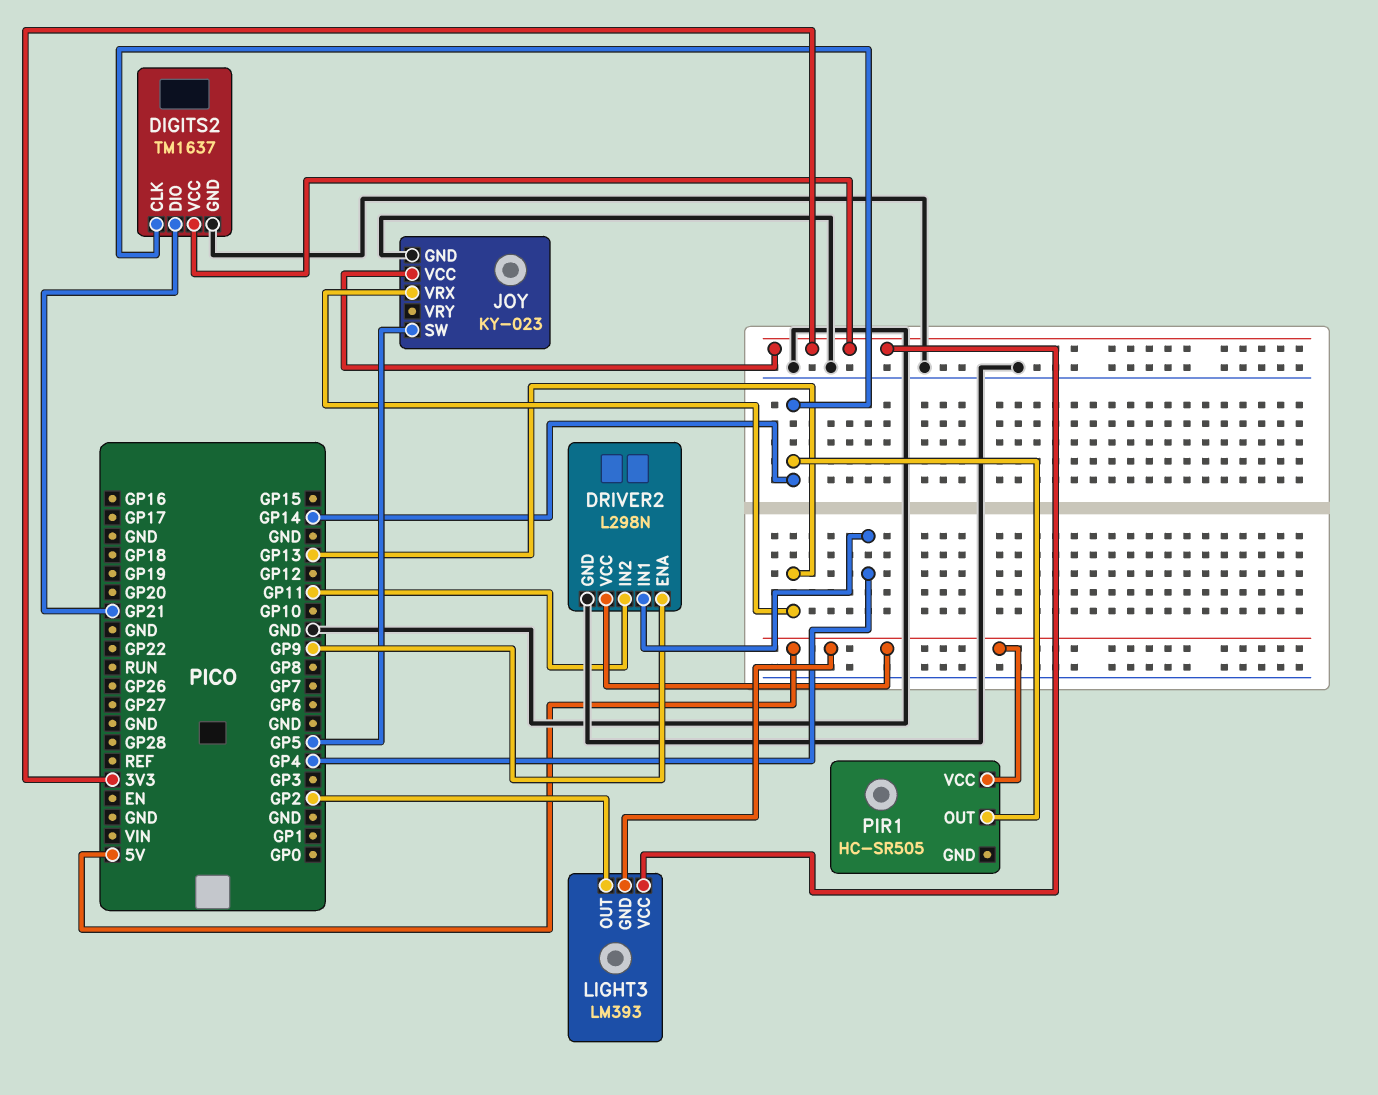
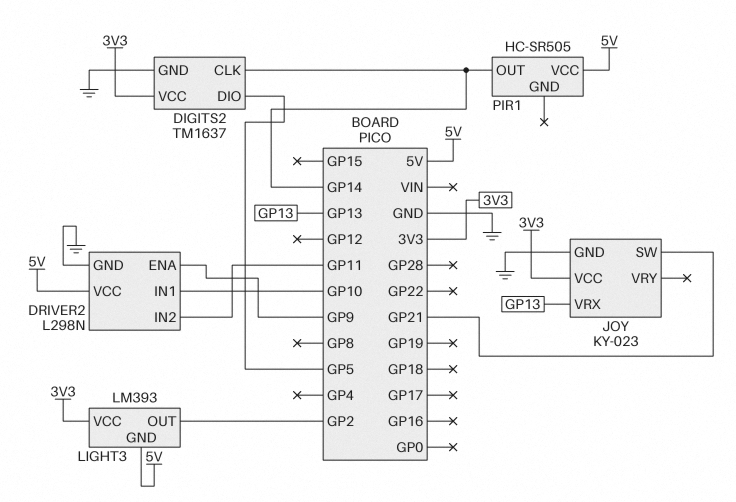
DIGITS2 pin DIO: GP21 -> GP5
DRIVER2 pin IN1: GP4 -> GP10
JOY pin SW: GP5 -> GP21

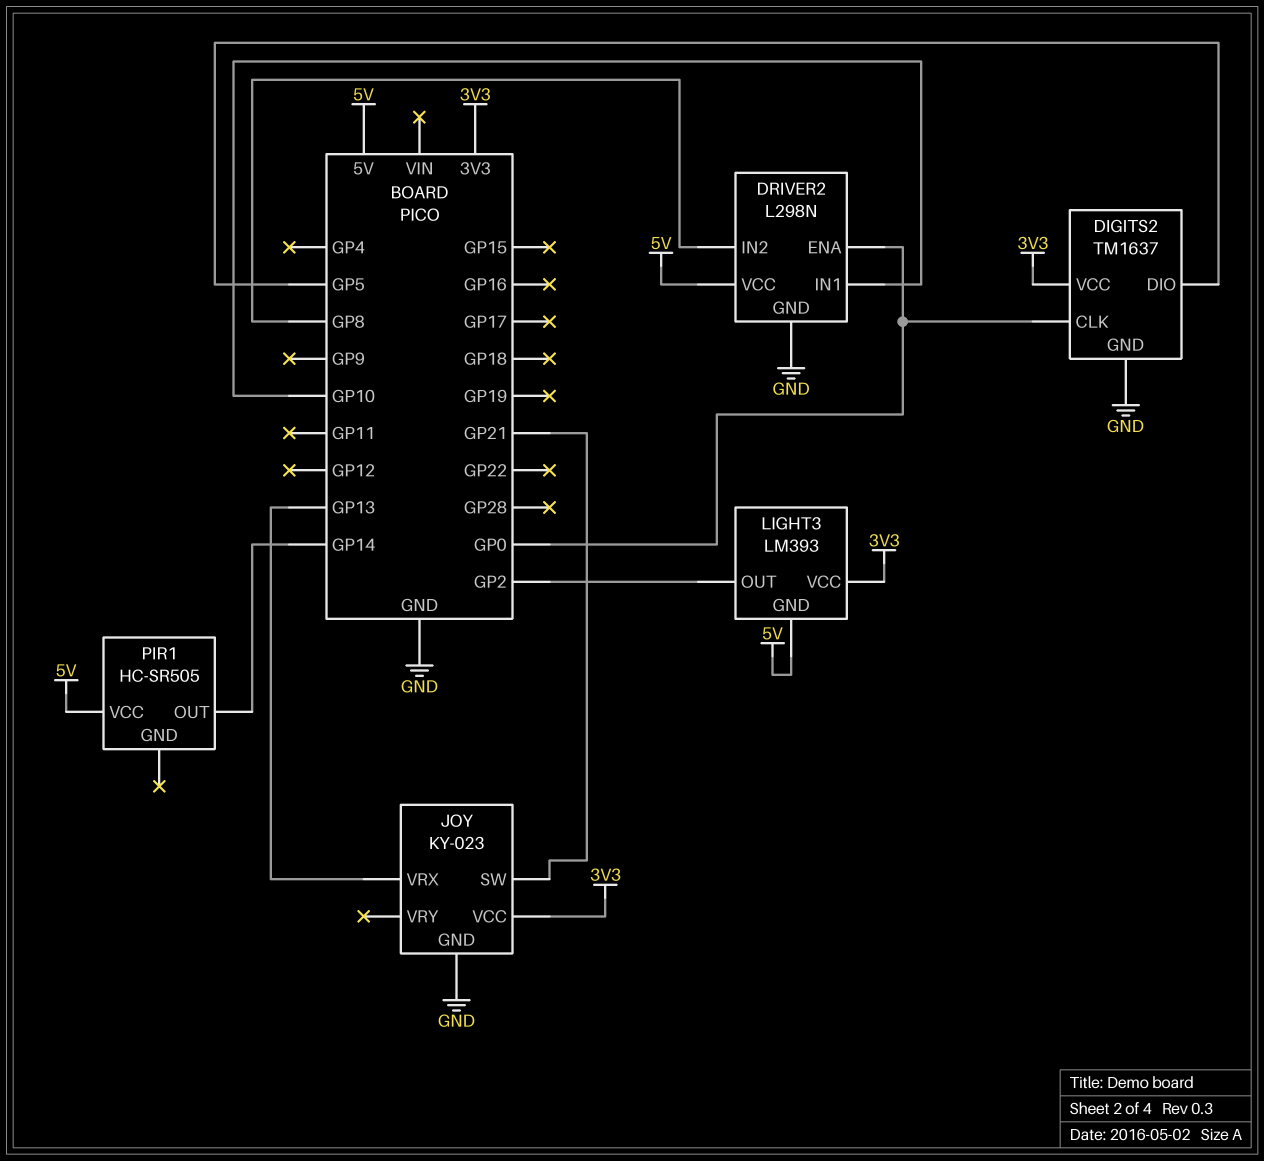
DIGITS2 pin CLK: GP14 -> GP0
DRIVER2 pin ENA: GP9 -> GP0
DRIVER2 pin IN2: GP11 -> GP8

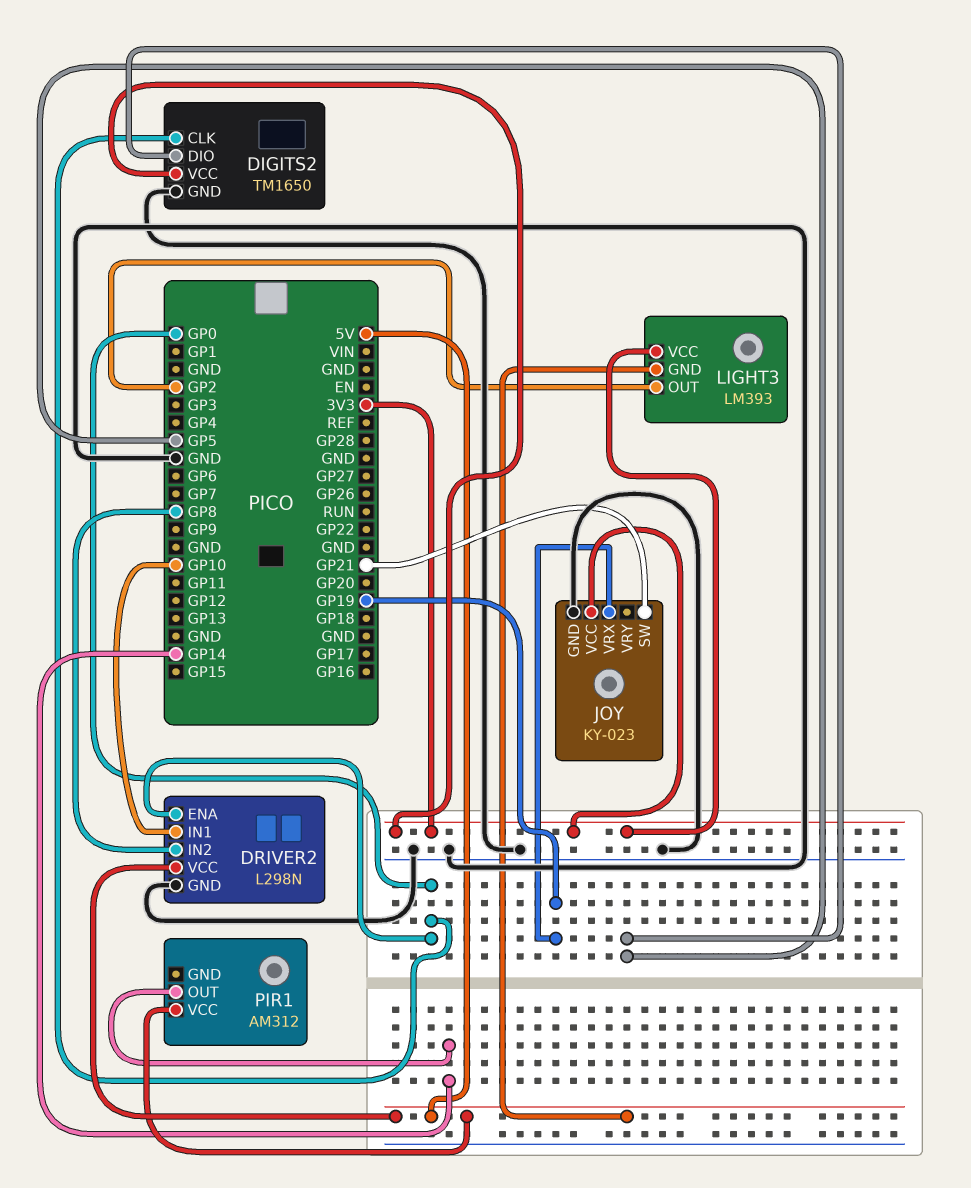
DIGITS2: TM1637 -> TM1650
JOY pin VRX: GP13 -> GP19
PIR1: HC-SR505 -> AM312

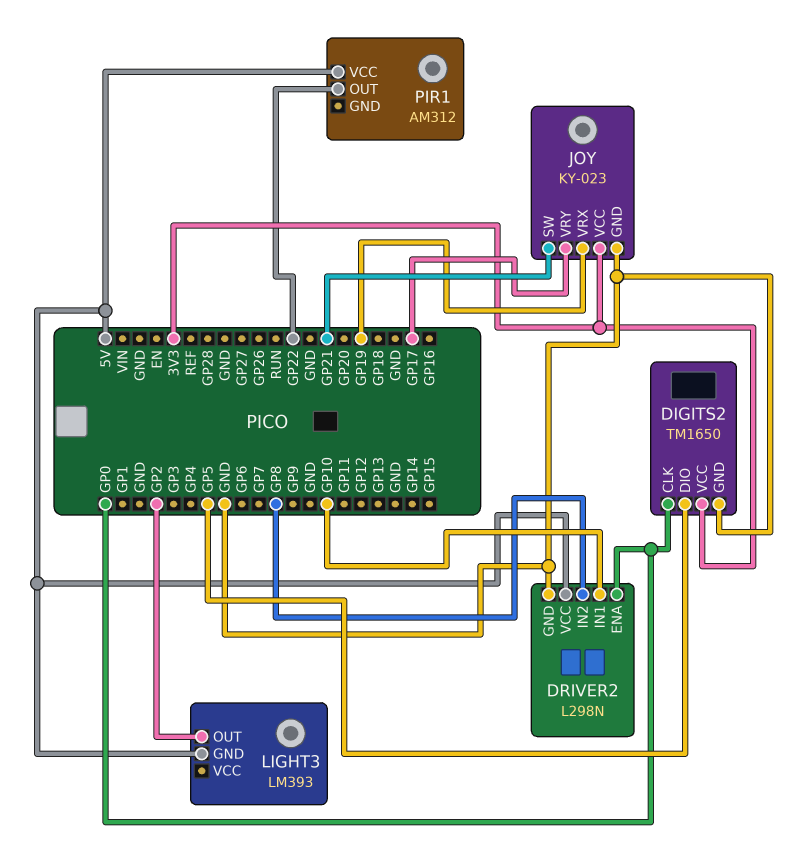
JOY pin VRY: none -> GP17
LIGHT3 pin VCC: 3V3 -> none
PIR1 pin OUT: GP14 -> GP22

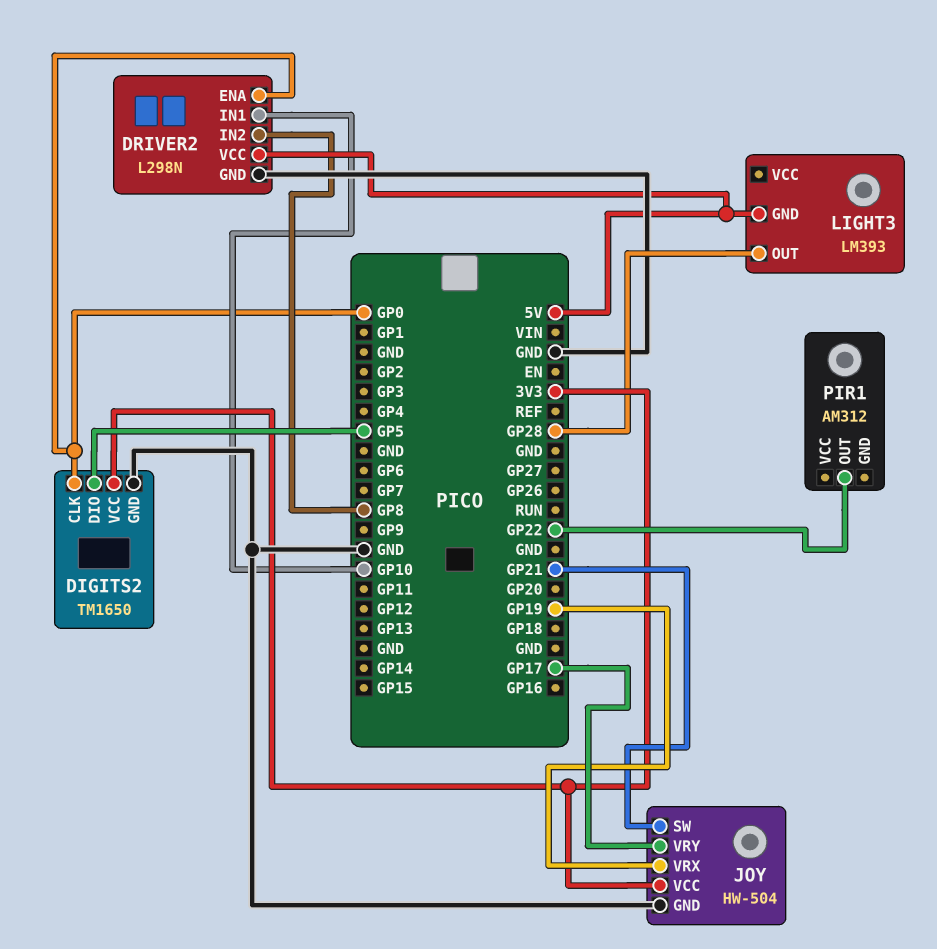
JOY: KY-023 -> HW-504
LIGHT3 pin OUT: GP2 -> GP28
PIR1 pin VCC: 5V -> none

